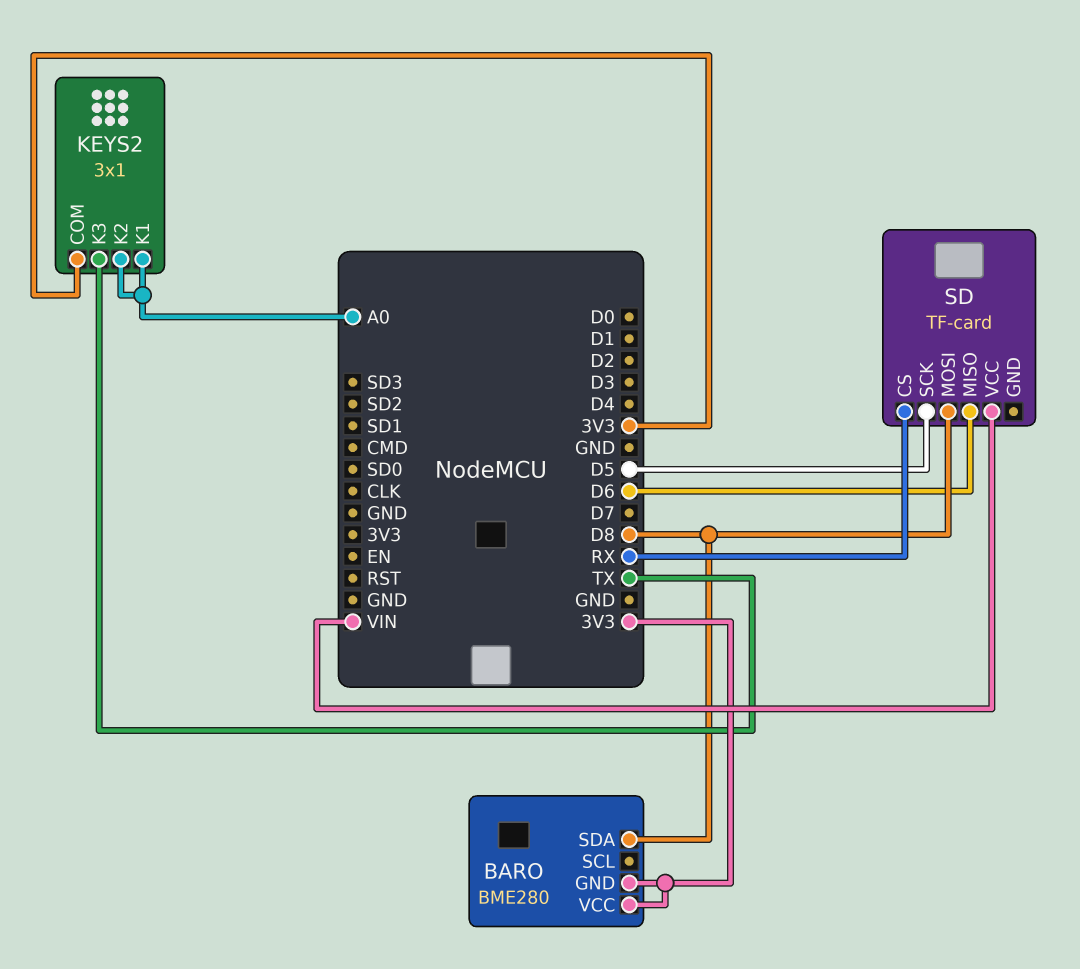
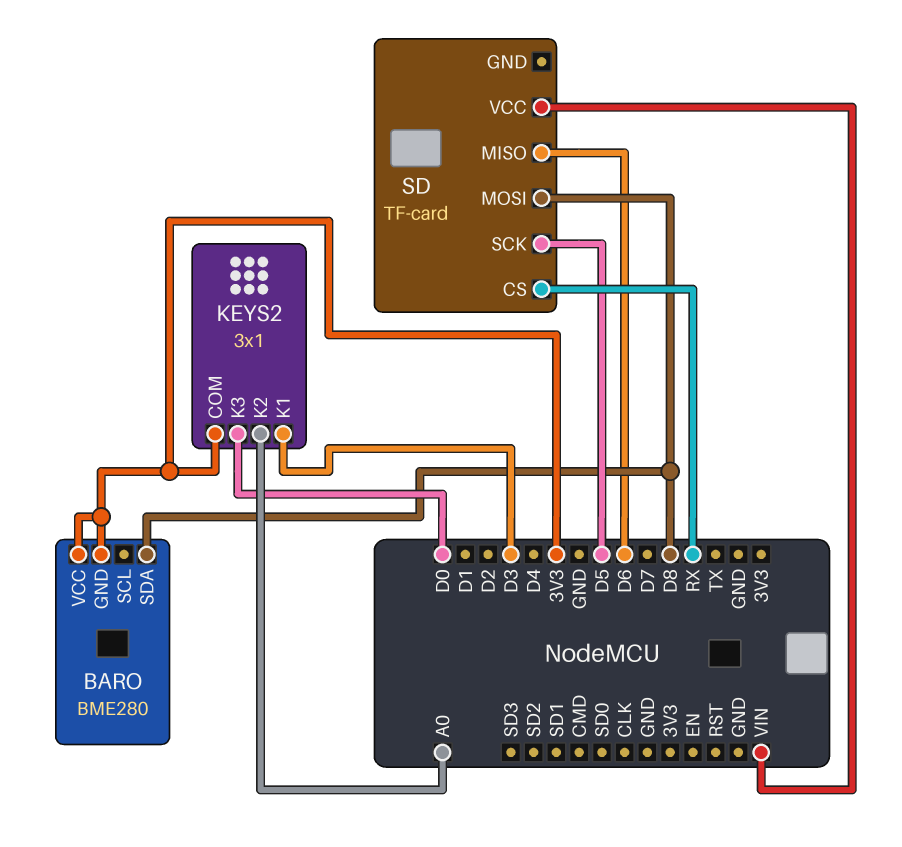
KEYS2 pin K1: A0 -> D3
KEYS2 pin K3: TX -> D0

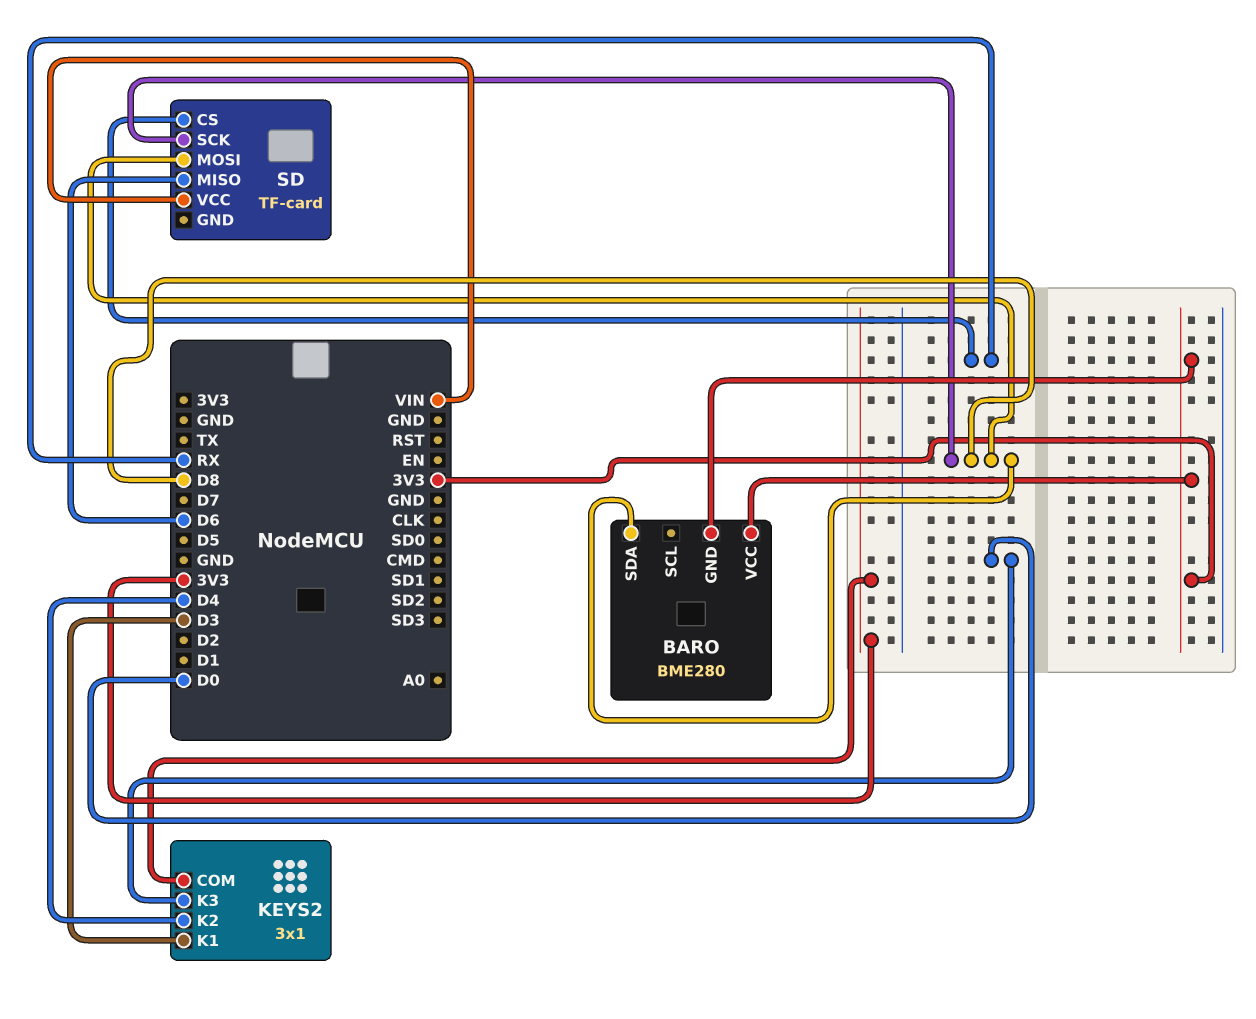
KEYS2 pin K2: A0 -> D4
SD pin SCK: D5 -> D8

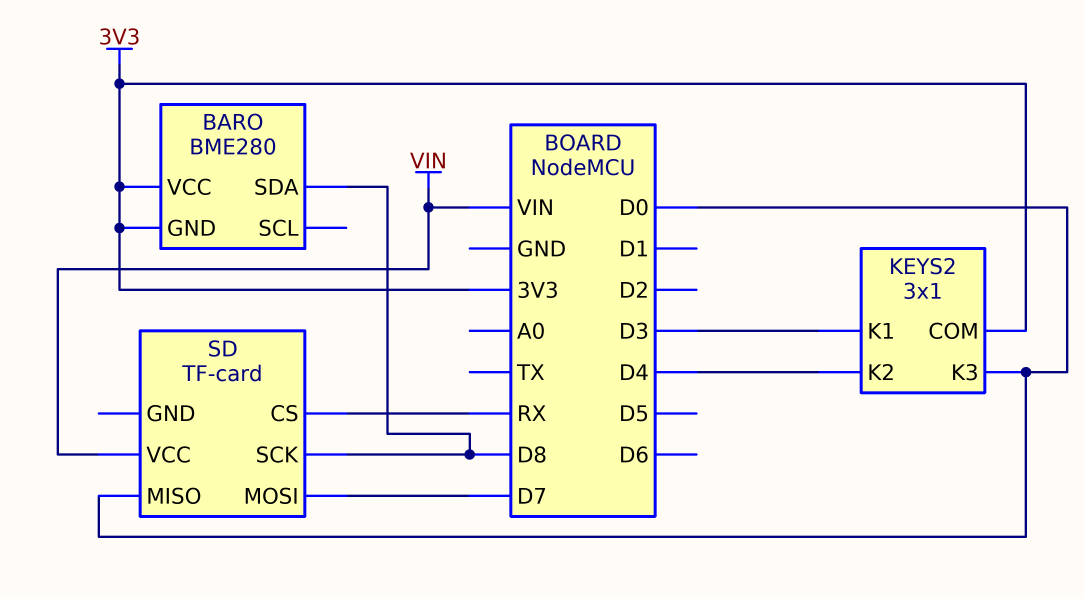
SD pin MISO: D6 -> D0
SD pin MOSI: D8 -> D7

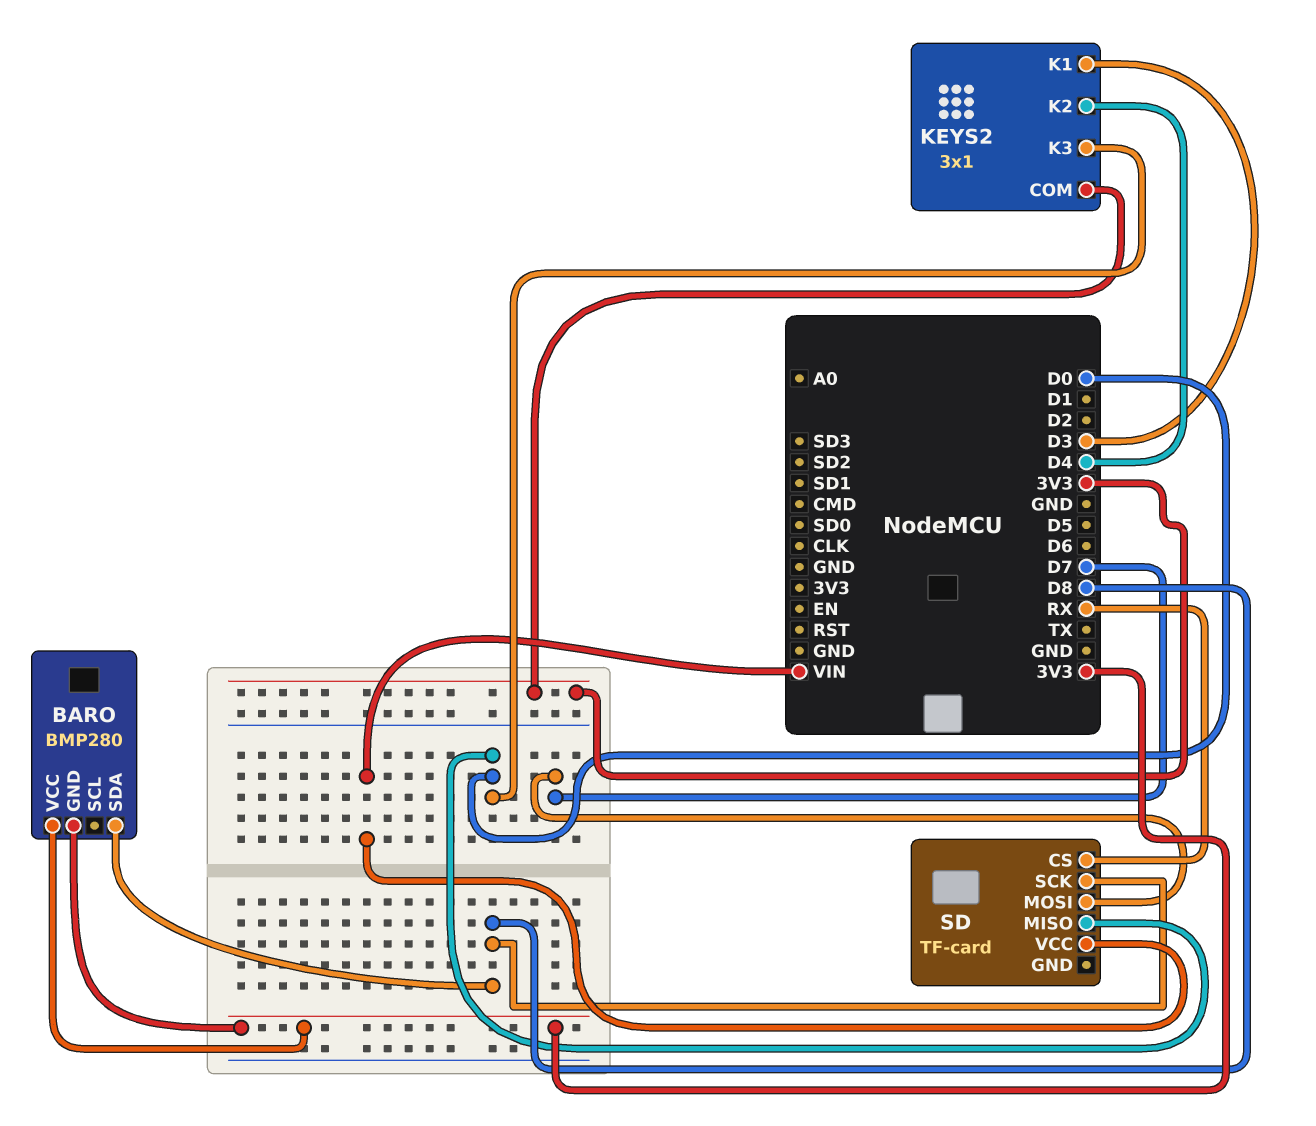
BARO: BME280 -> BMP280

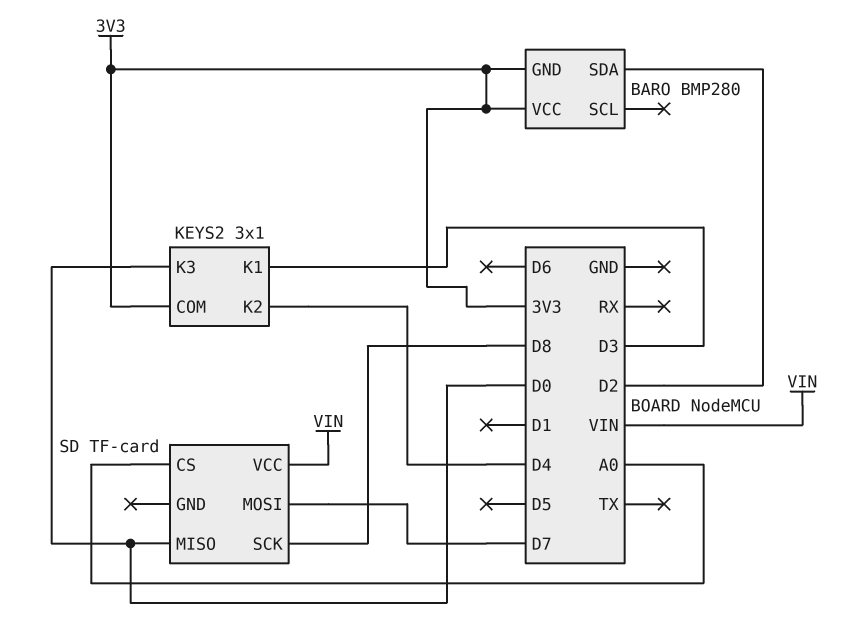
BARO pin SDA: D8 -> D2
SD pin CS: RX -> A0

